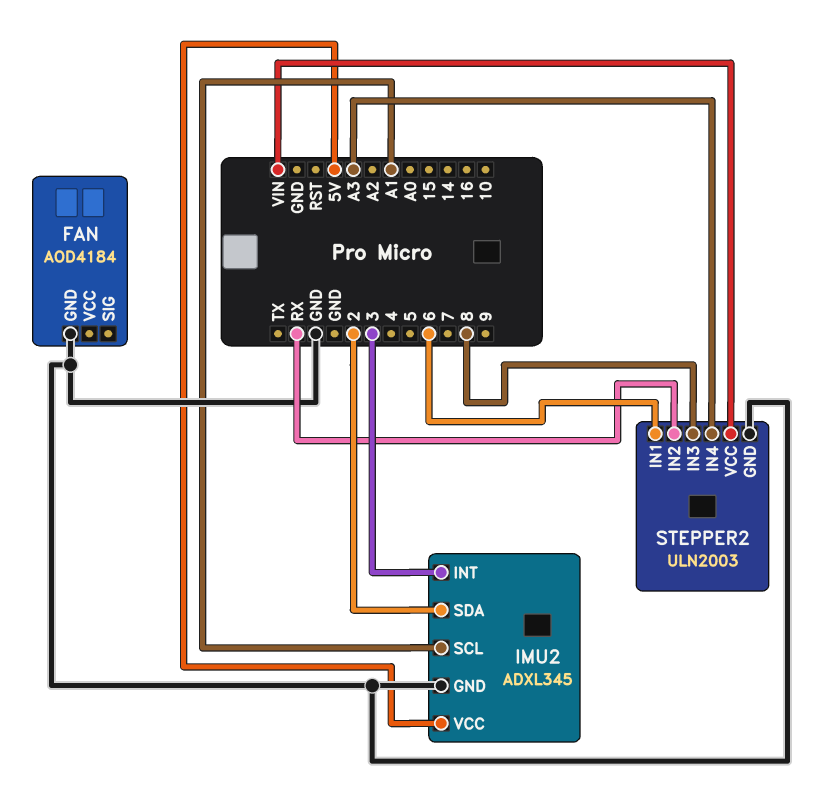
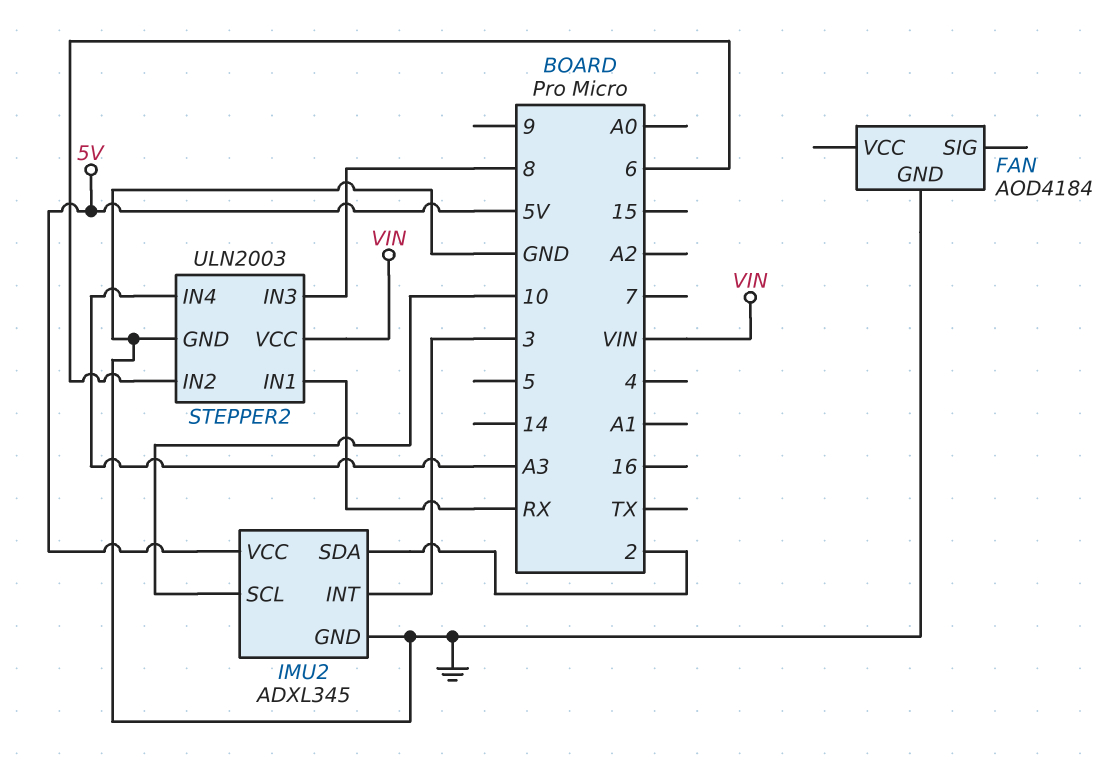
IMU2 pin SCL: A1 -> 10
STEPPER2 pin IN1: 6 -> RX
STEPPER2 pin IN2: RX -> 6

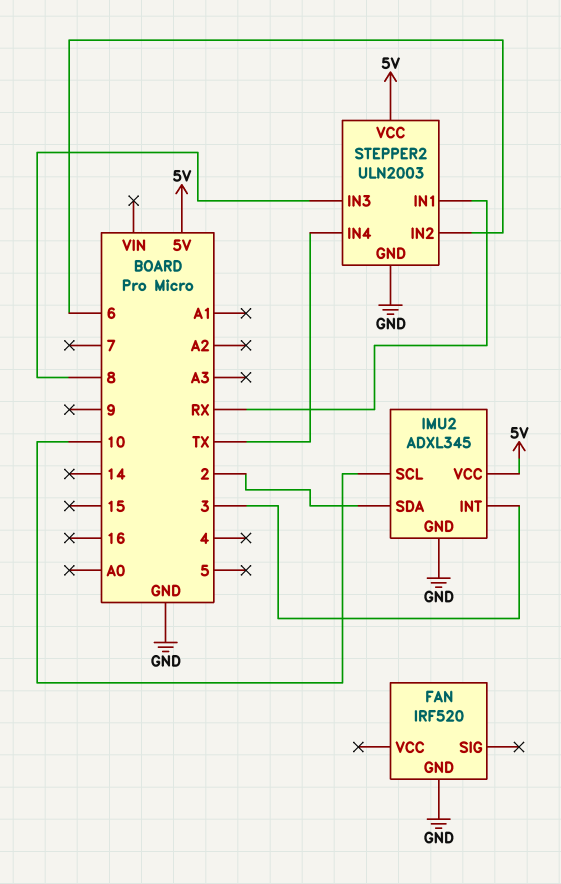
FAN: AOD4184 -> IRF520
STEPPER2 pin IN4: A3 -> TX
STEPPER2 pin VCC: VIN -> 5V

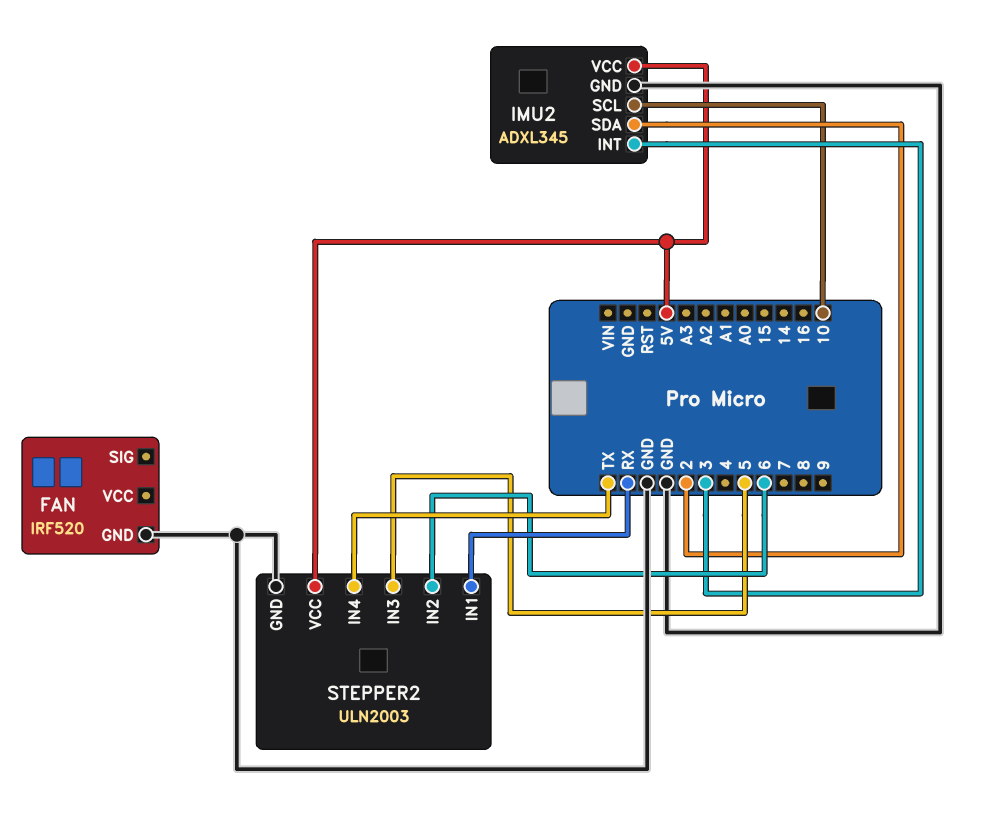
STEPPER2 pin IN3: 8 -> 5

